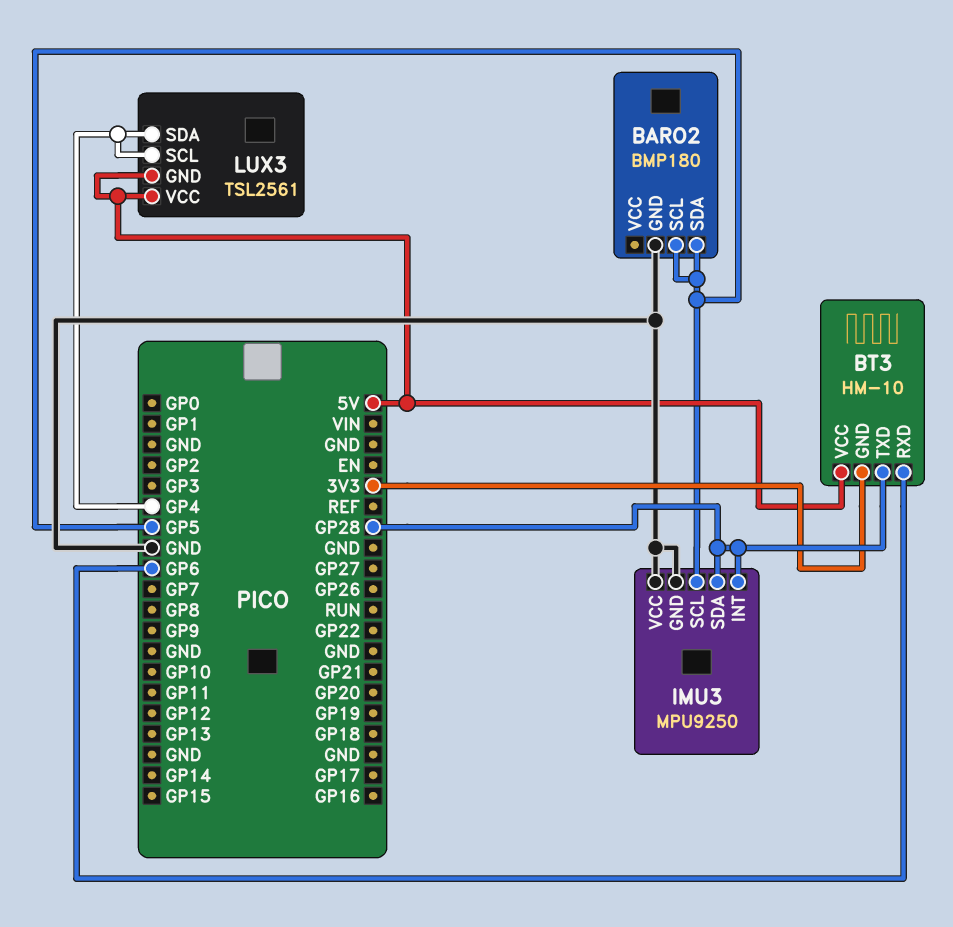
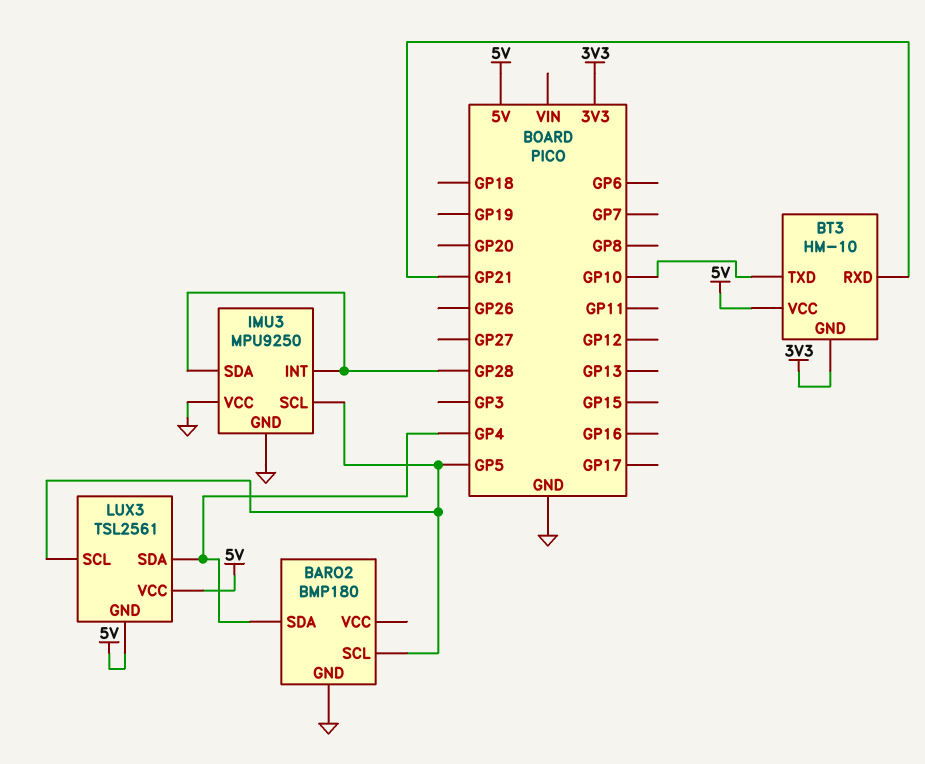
BARO2 pin SDA: GP5 -> GP4
BT3 pin RXD: GP6 -> GP21
BT3 pin TXD: GP28 -> GP10
LUX3 pin SCL: GP4 -> GP5

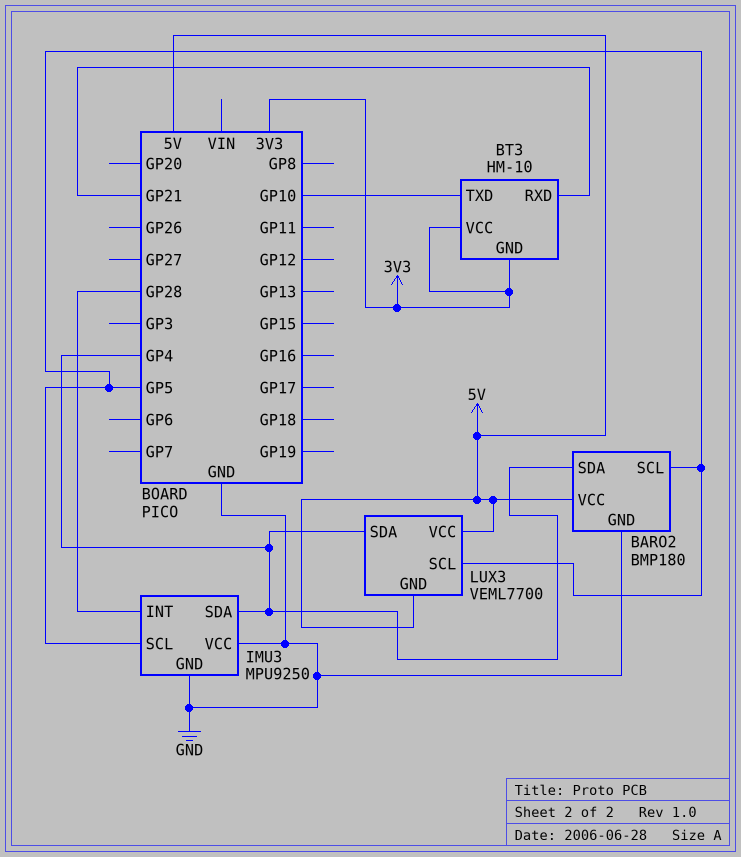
BARO2 pin VCC: none -> 5V
BT3 pin VCC: 5V -> 3V3
IMU3 pin SDA: GP28 -> GP4
LUX3: TSL2561 -> VEML7700

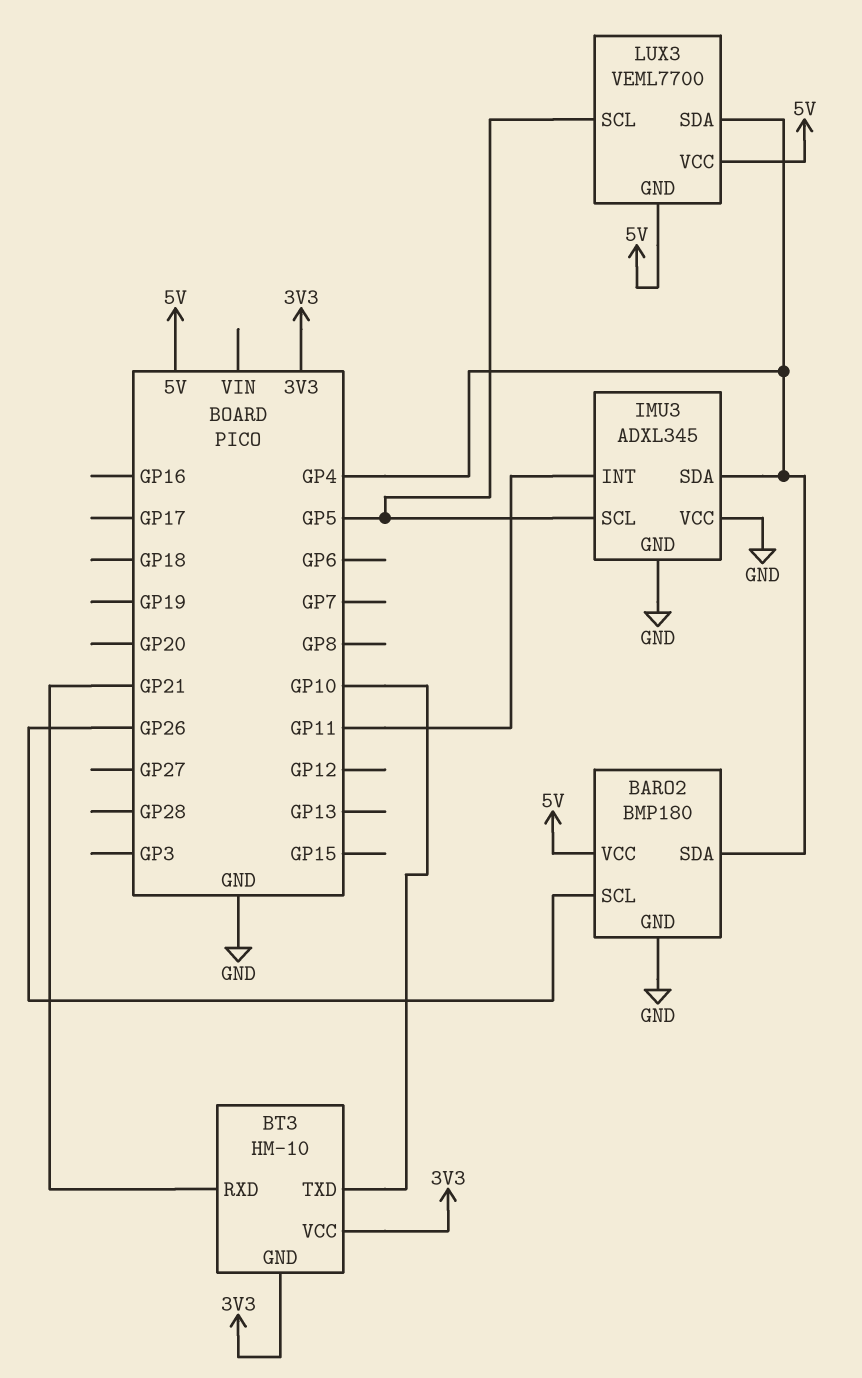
BARO2 pin SCL: GP5 -> GP26
IMU3: MPU9250 -> ADXL345
IMU3 pin INT: GP28 -> GP11

